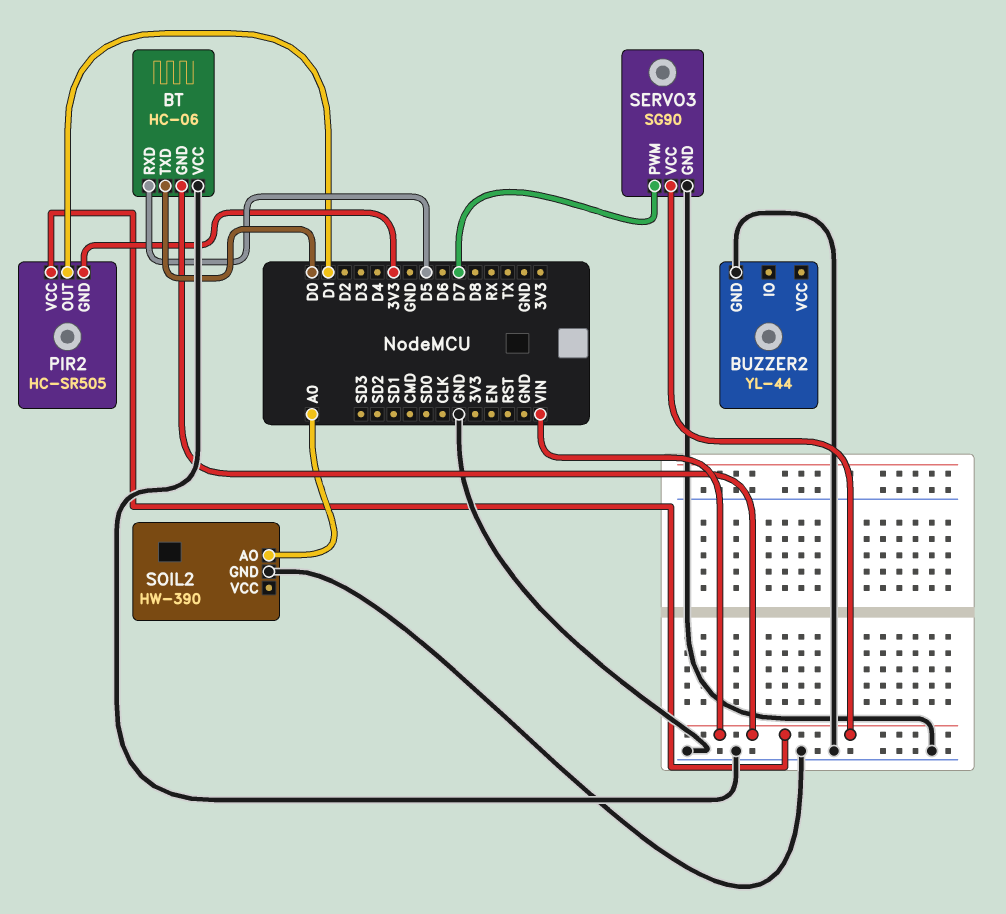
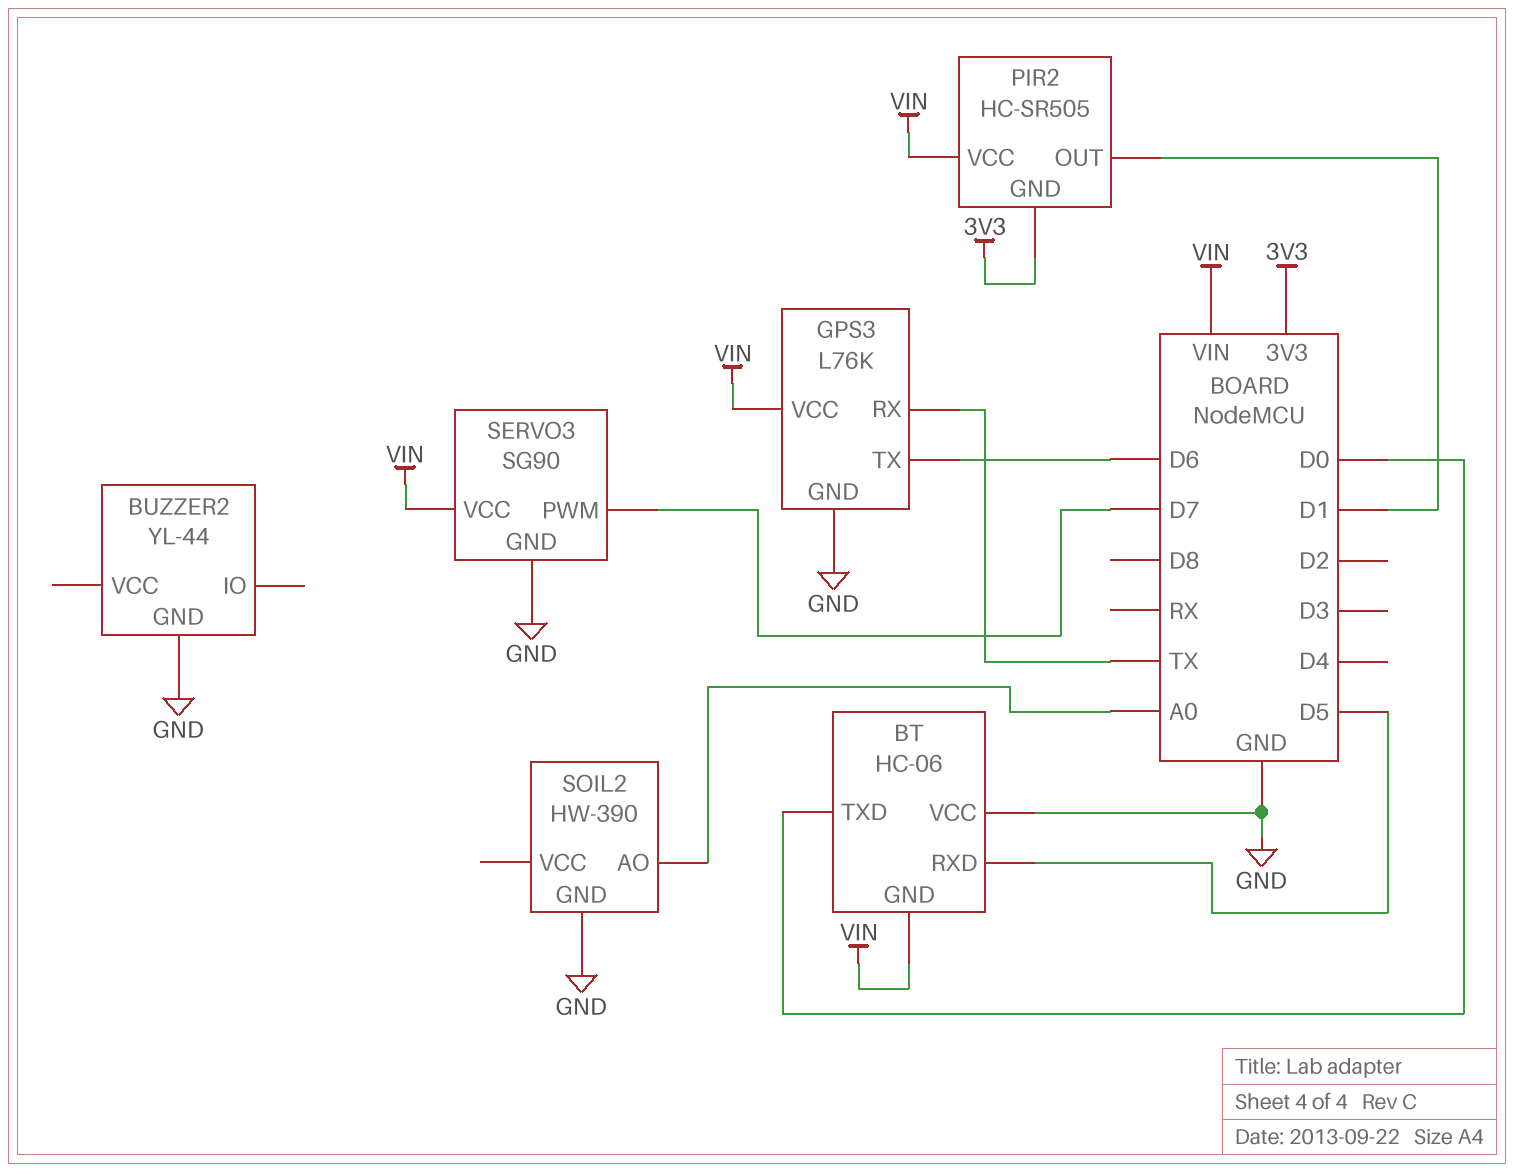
GPS3: none -> L76K
GPS3 pin GND: none -> GND
GPS3 pin RX: none -> TX
GPS3 pin TX: none -> D6
GPS3 pin VCC: none -> VIN

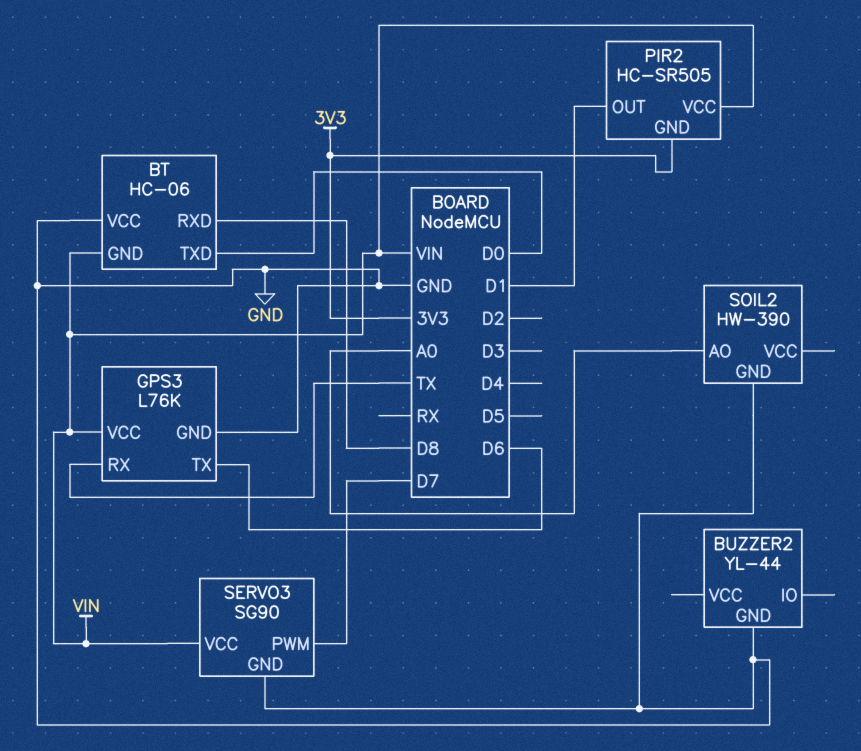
BT pin RXD: D5 -> D8

